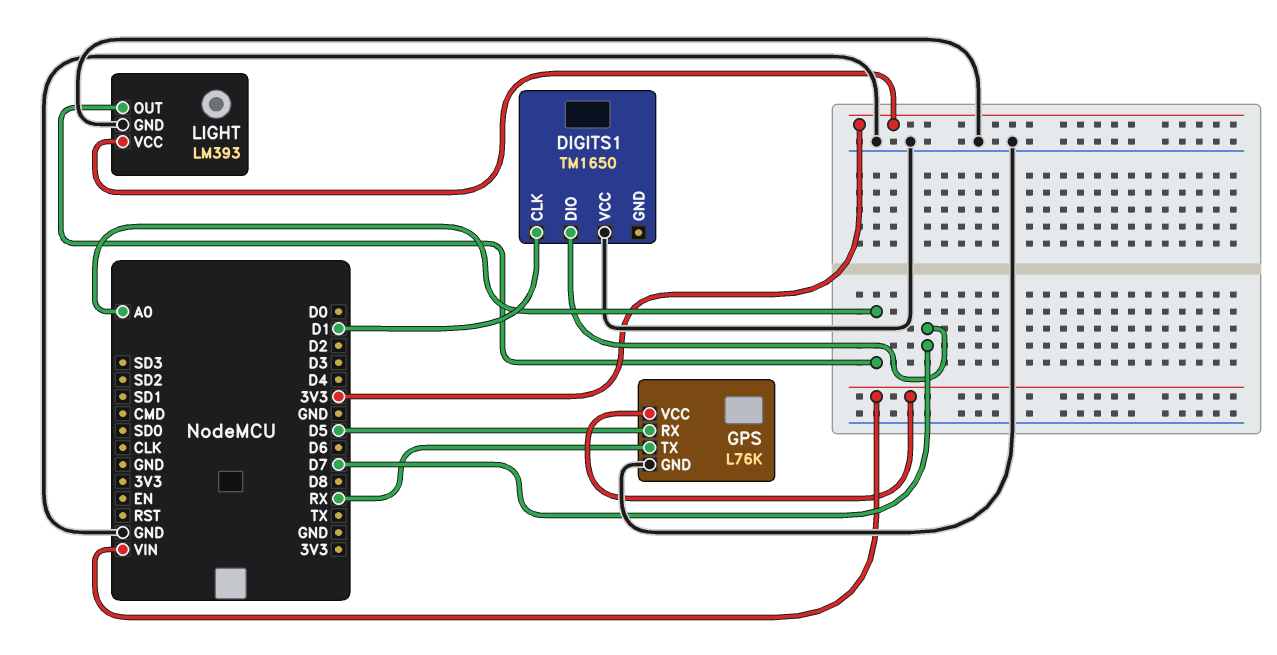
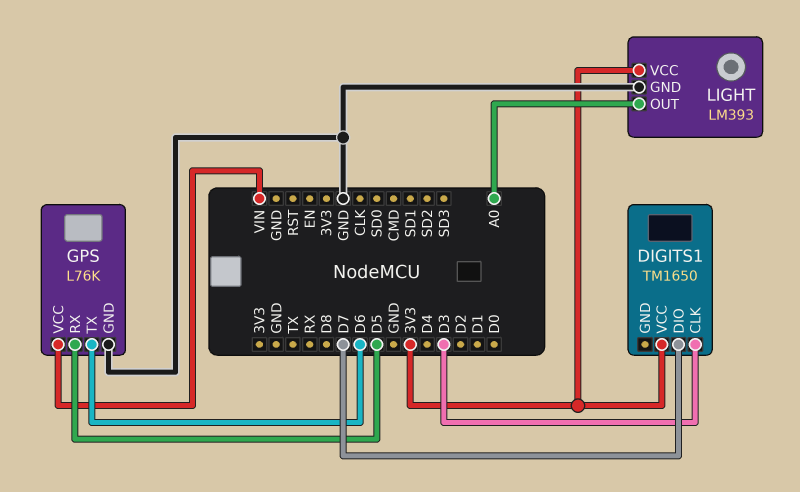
DIGITS1 pin CLK: D1 -> D3
DIGITS1 pin VCC: GND -> 3V3
GPS pin TX: RX -> D6

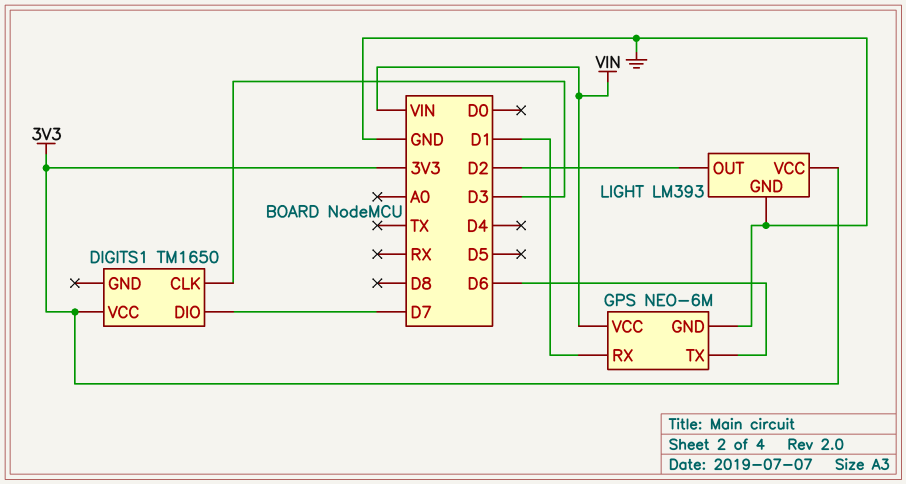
GPS: L76K -> NEO-6M
GPS pin RX: D5 -> D1
LIGHT pin OUT: A0 -> D2

